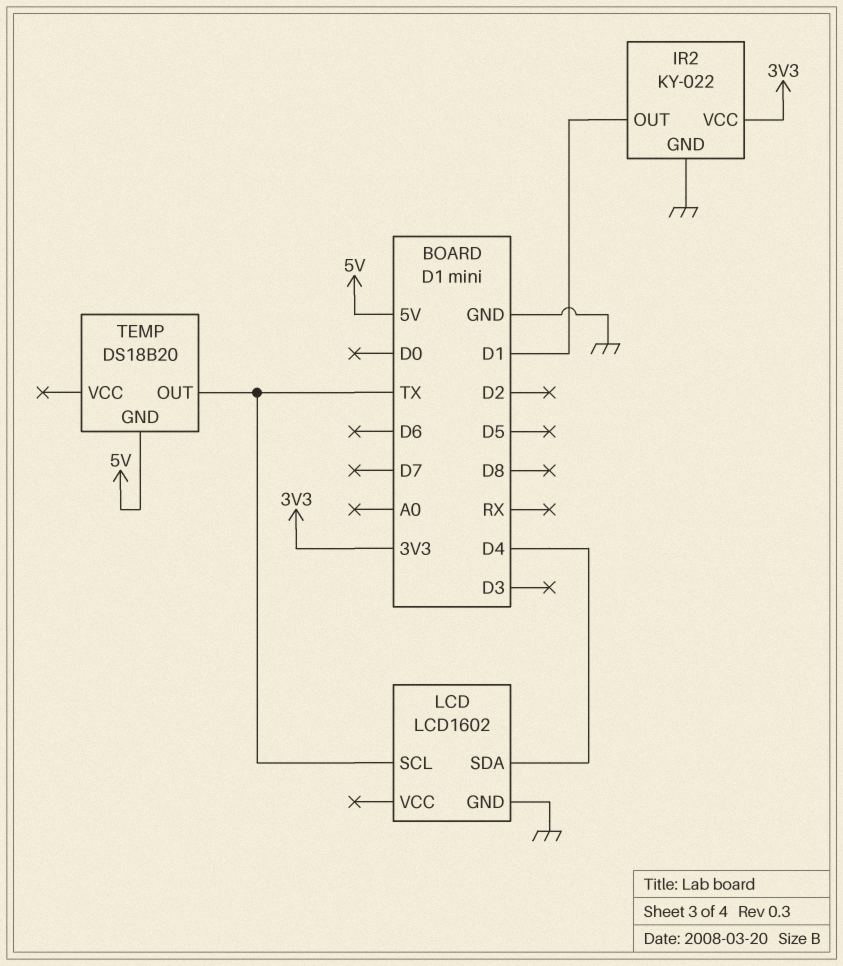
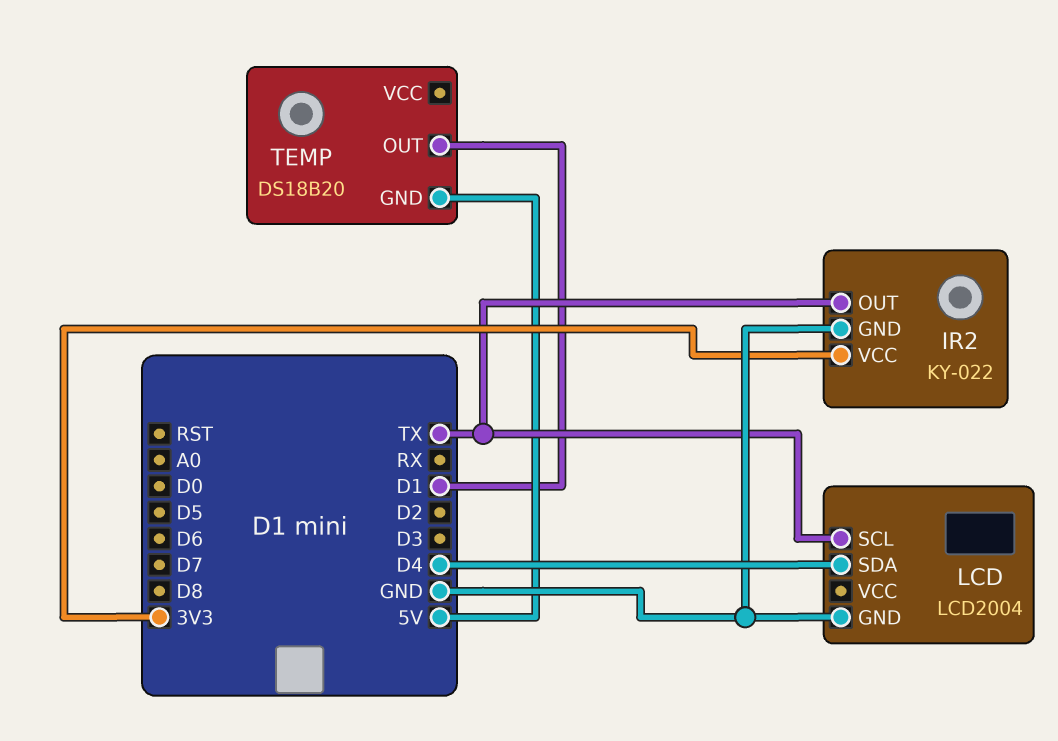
IR2 pin OUT: D1 -> TX
LCD: LCD1602 -> LCD2004
TEMP pin OUT: TX -> D1

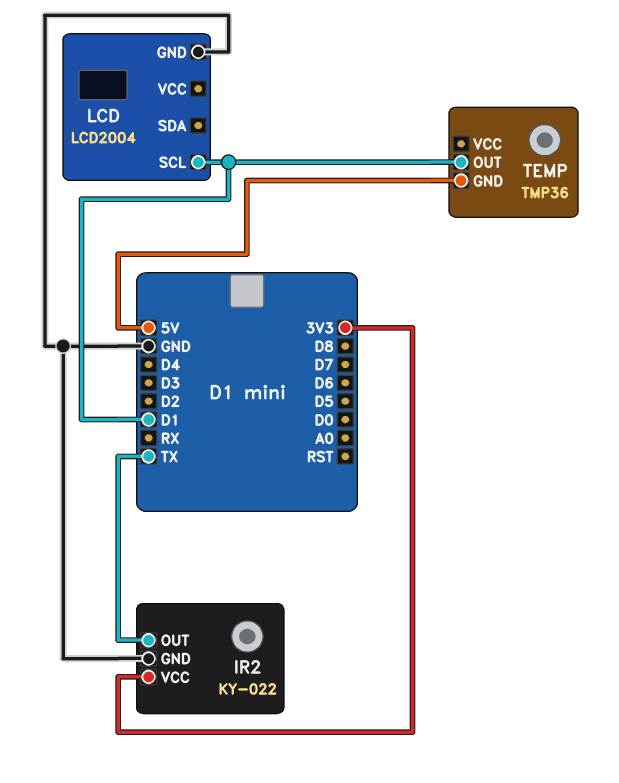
LCD pin SCL: TX -> D1
LCD pin SDA: D4 -> none
TEMP: DS18B20 -> TMP36

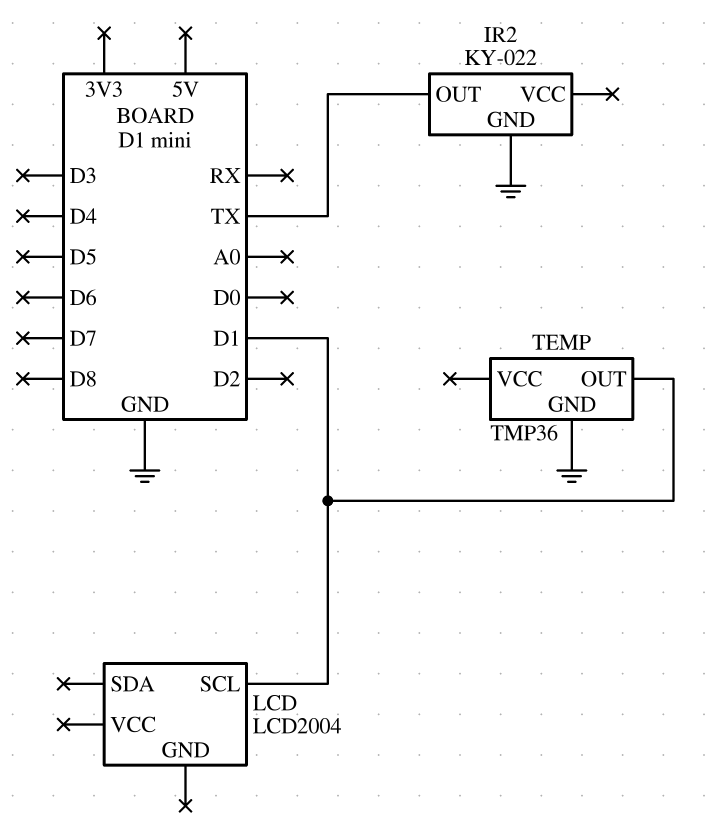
IR2 pin VCC: 3V3 -> none
LCD pin GND: GND -> none
TEMP pin GND: 5V -> GND

